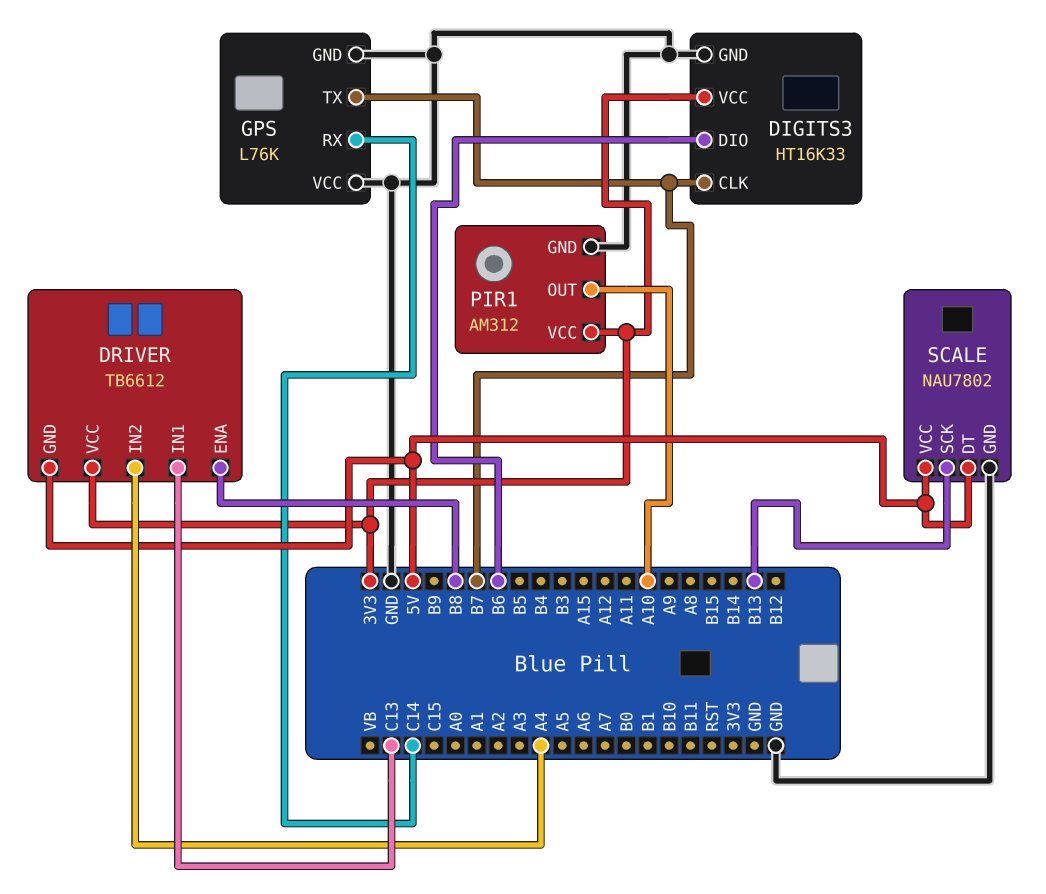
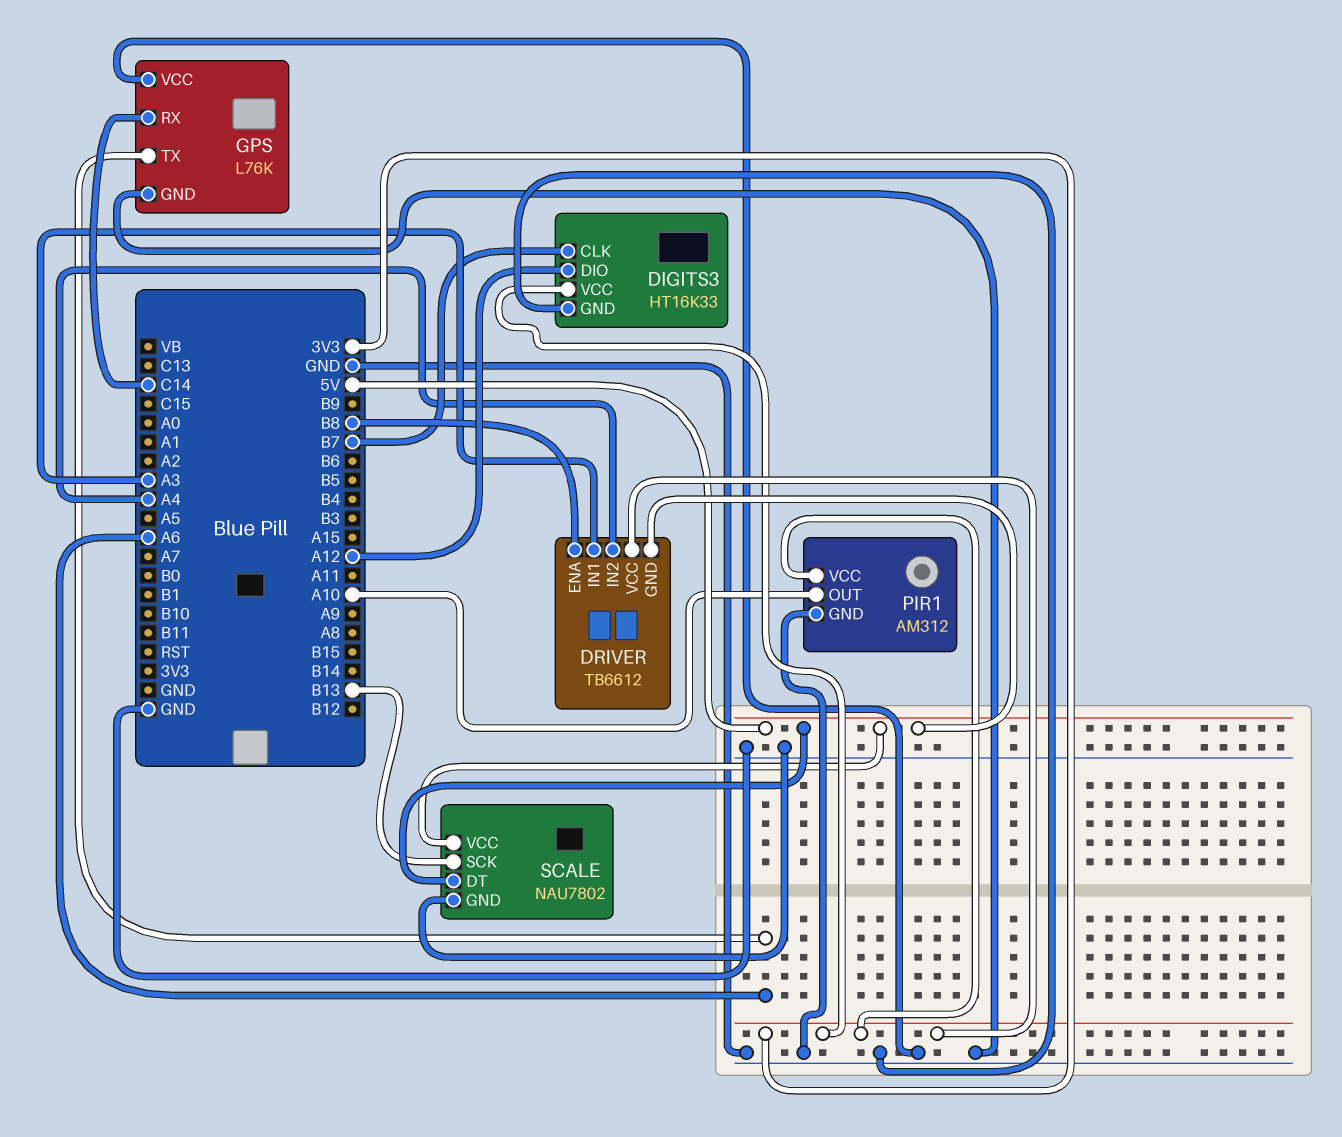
DIGITS3 pin DIO: B6 -> A12
DRIVER pin IN1: C13 -> A3
GPS pin TX: B7 -> A6

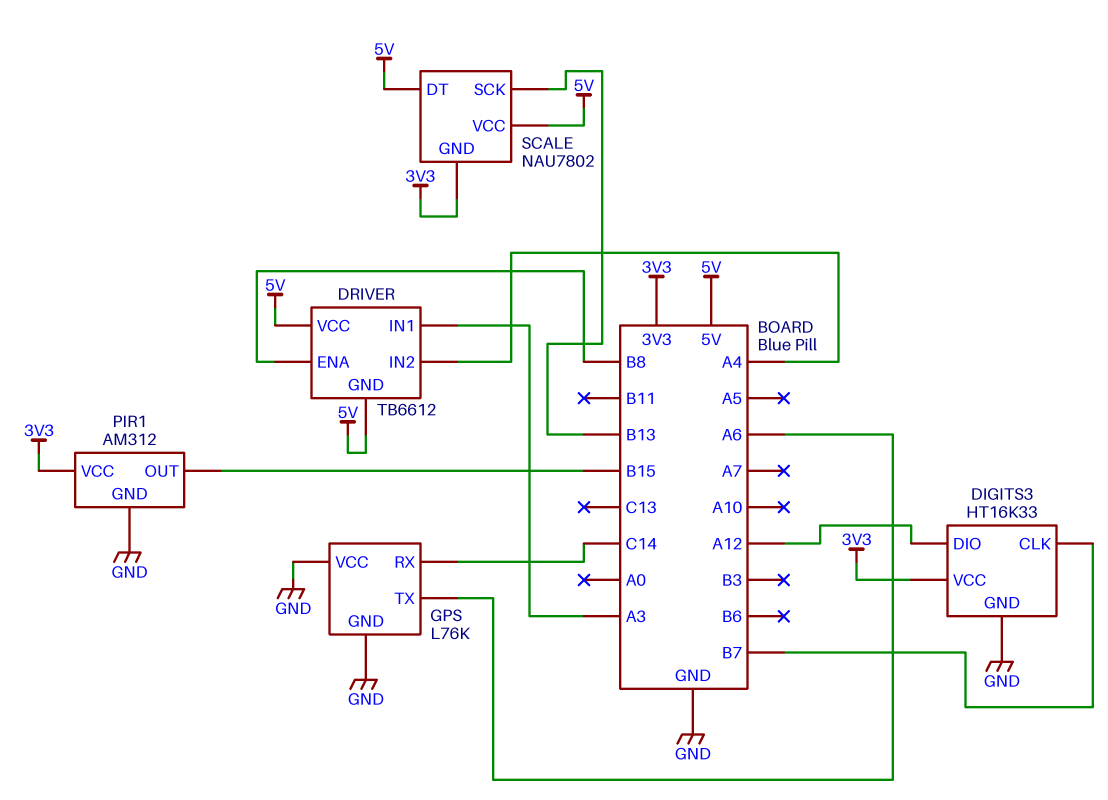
DRIVER pin VCC: 3V3 -> 5V
PIR1 pin OUT: A10 -> B15
SCALE pin GND: GND -> 3V3

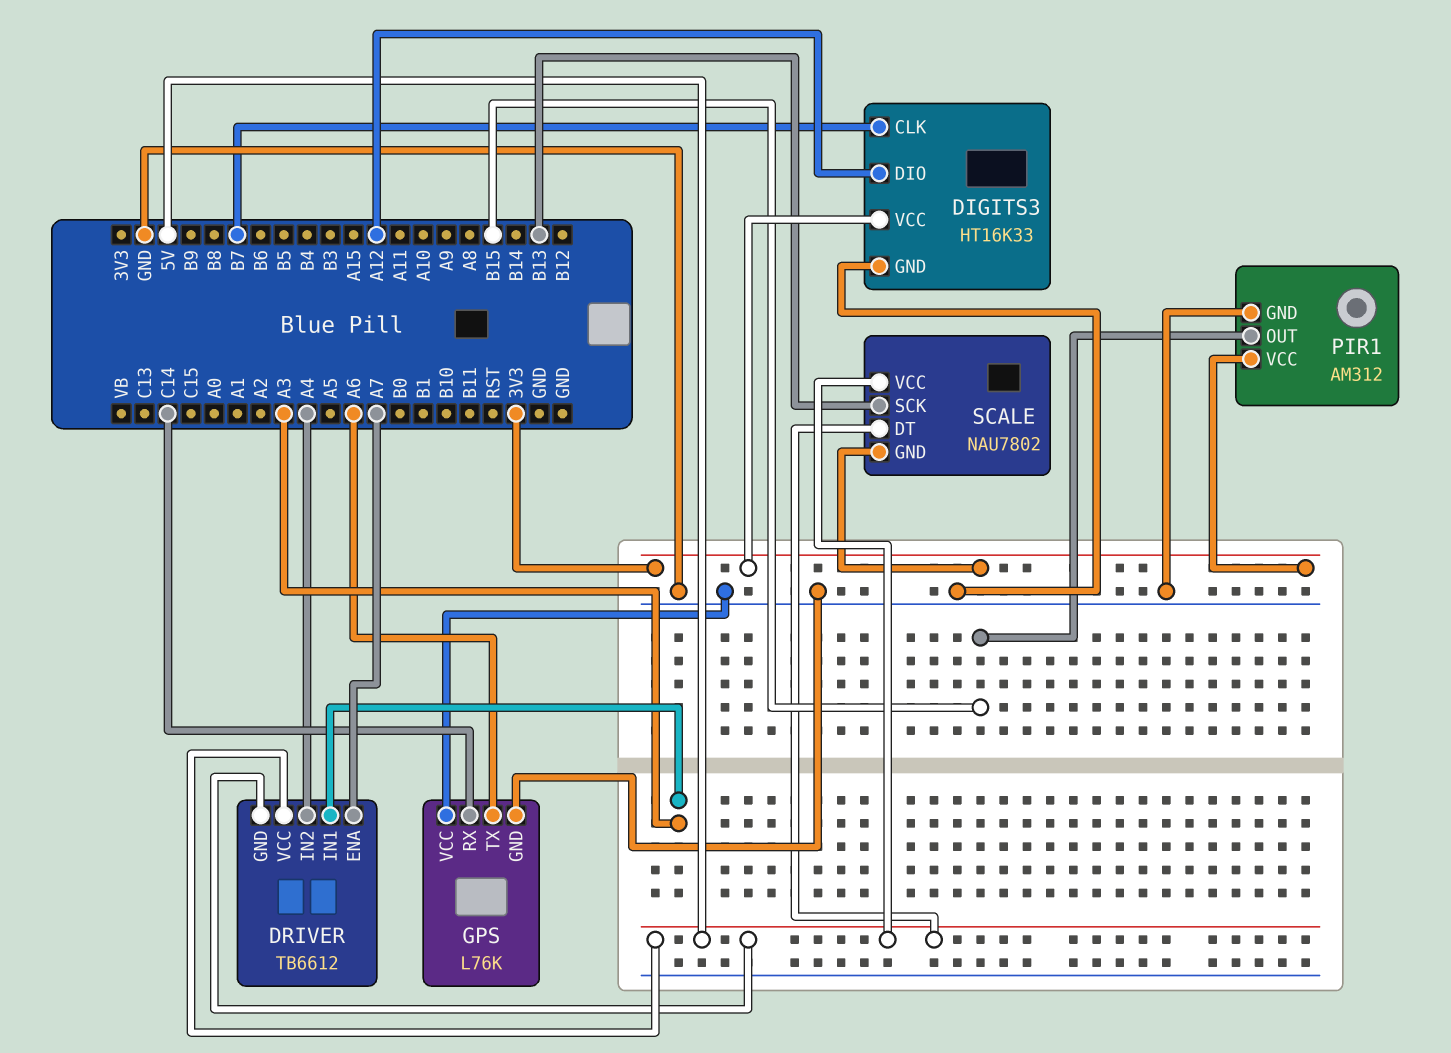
DRIVER pin ENA: B8 -> A7

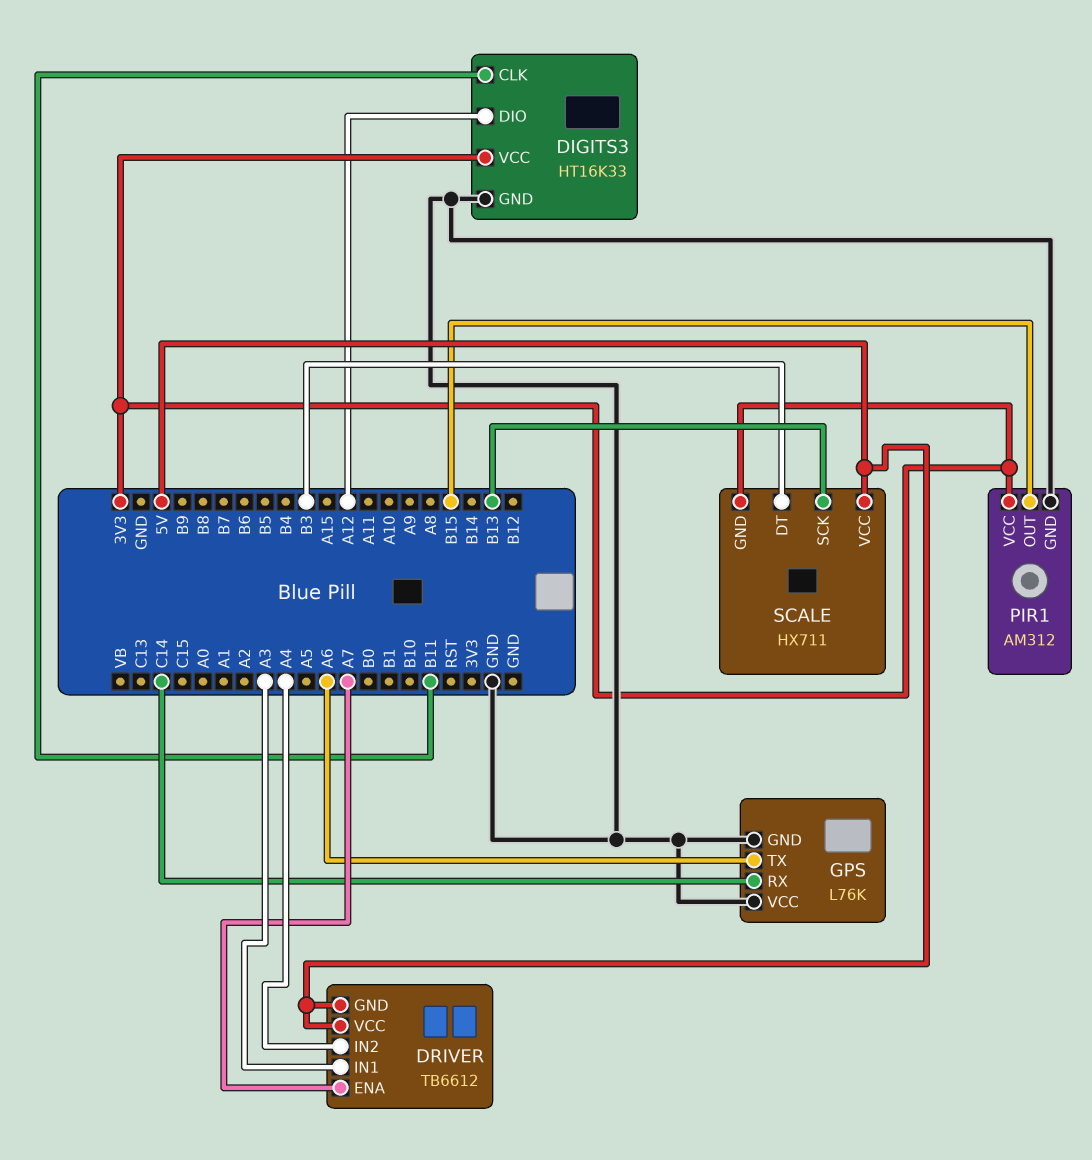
DIGITS3 pin CLK: B7 -> B11
SCALE: NAU7802 -> HX711
SCALE pin DT: 5V -> B3

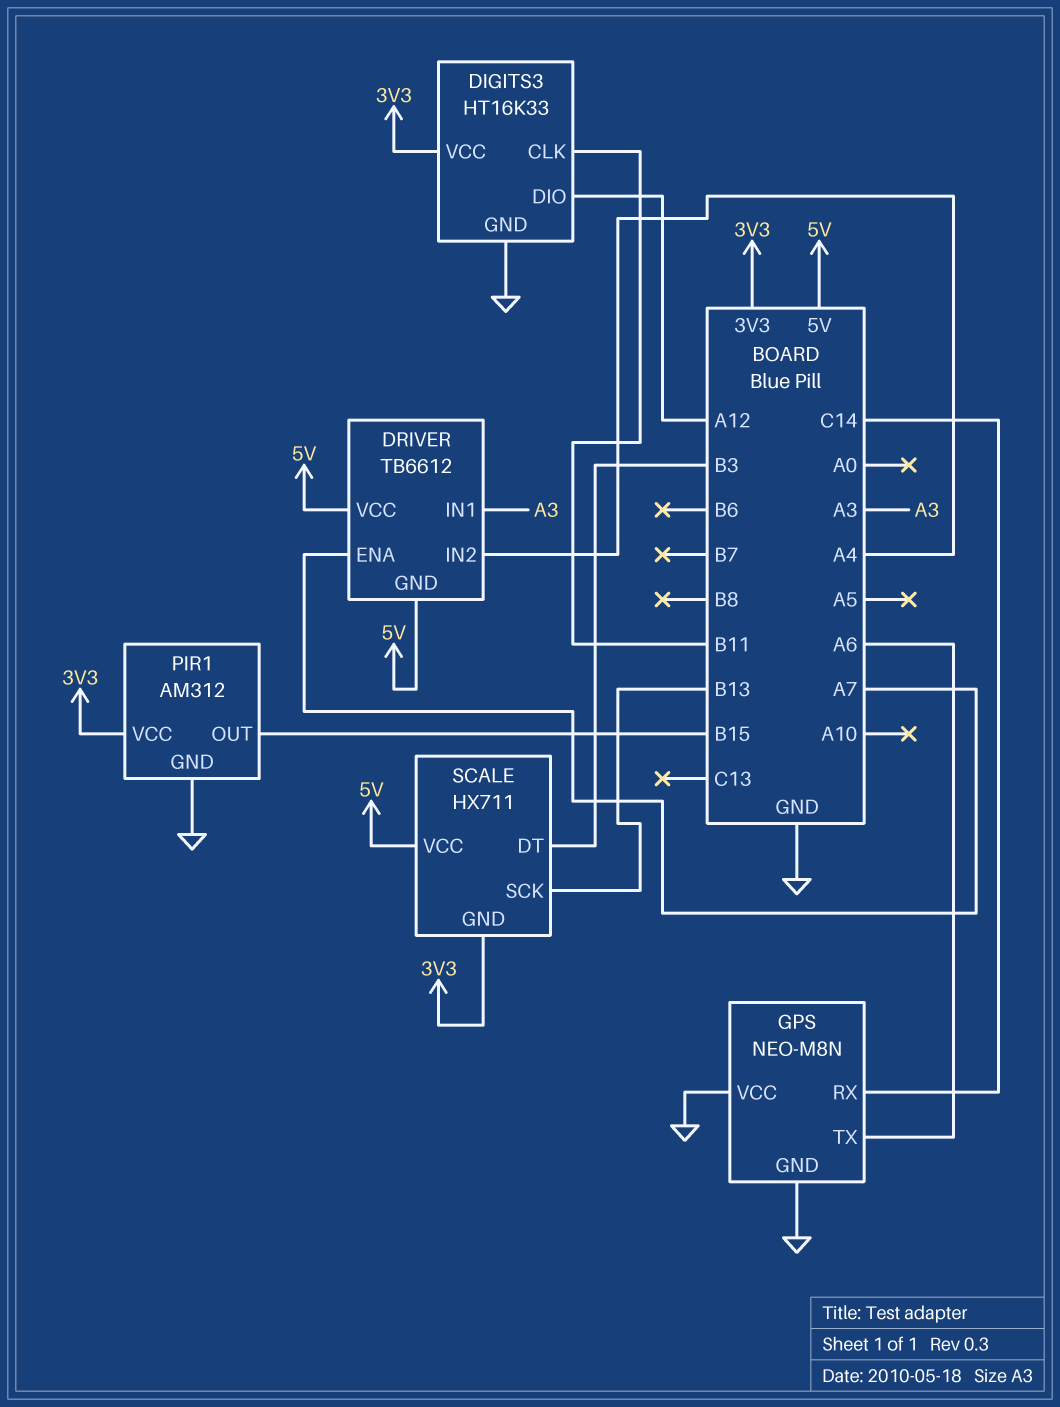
GPS: L76K -> NEO-M8N

